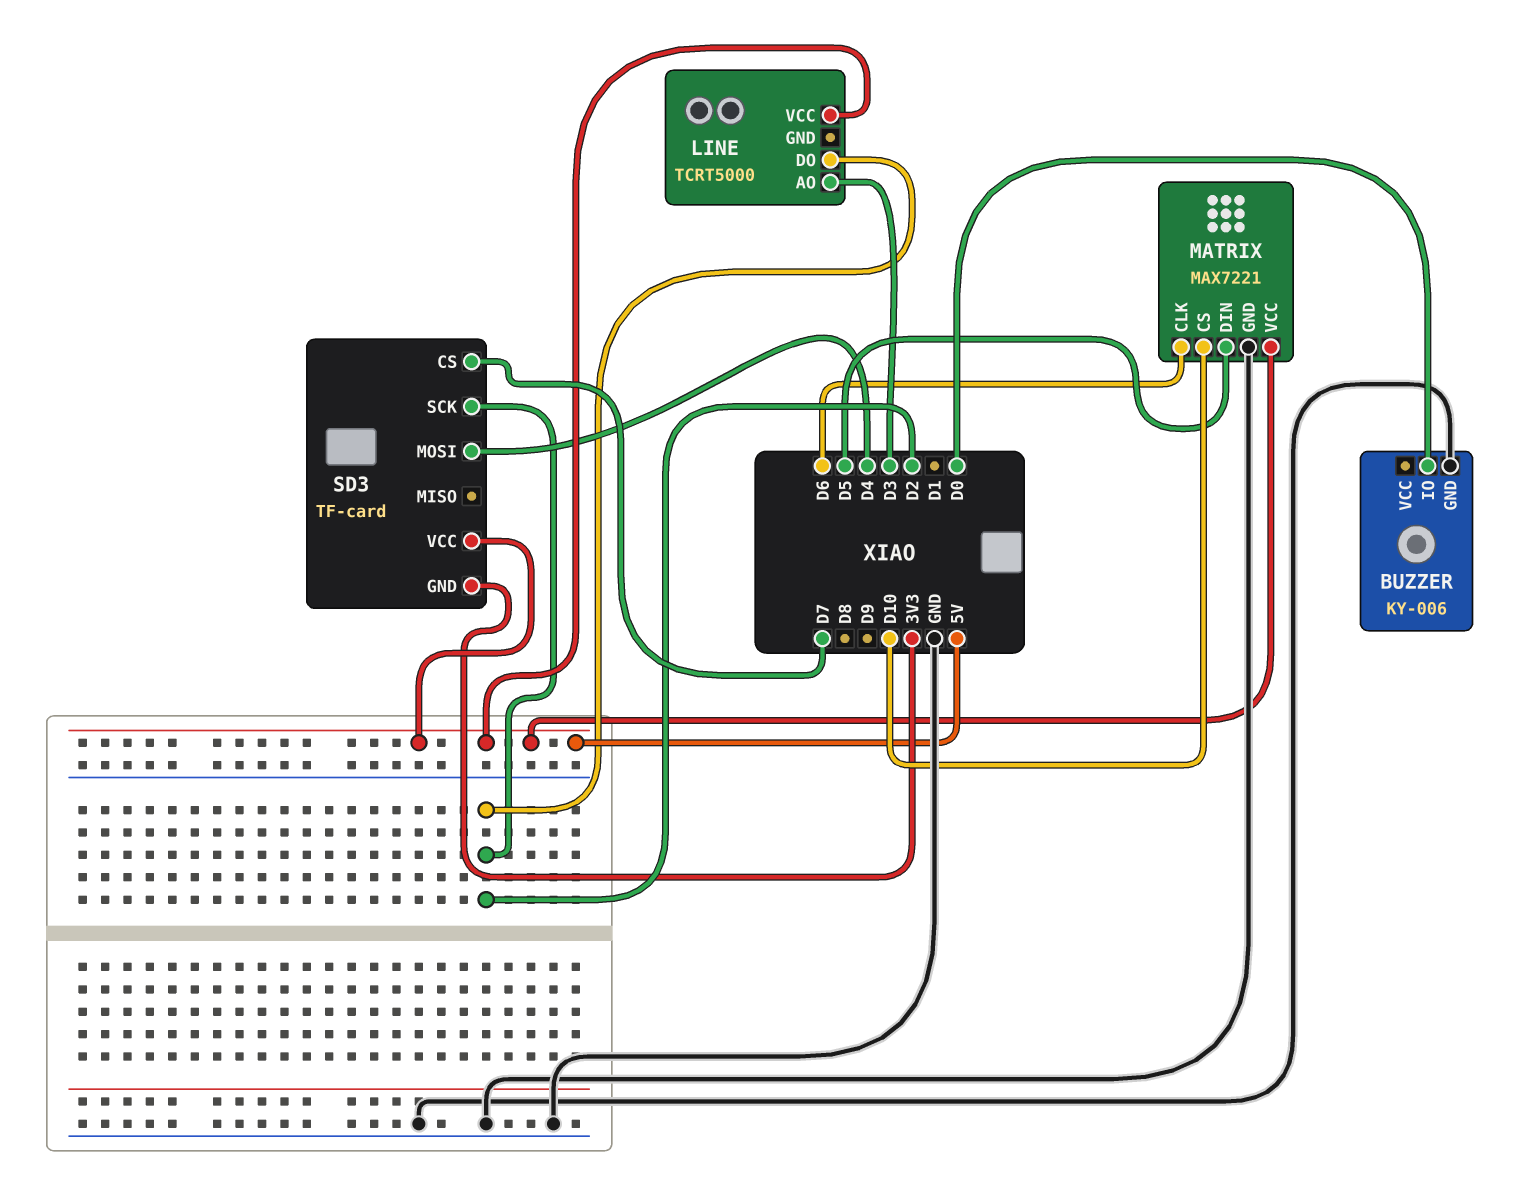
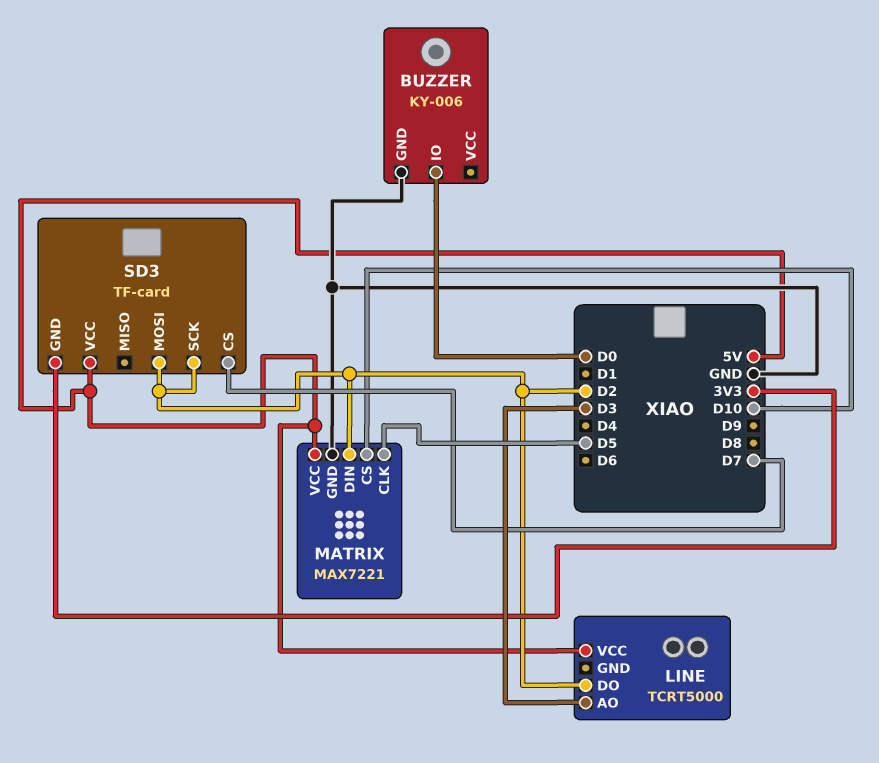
MATRIX pin CLK: D6 -> D5
MATRIX pin DIN: D5 -> D2
SD3 pin MOSI: D4 -> D2

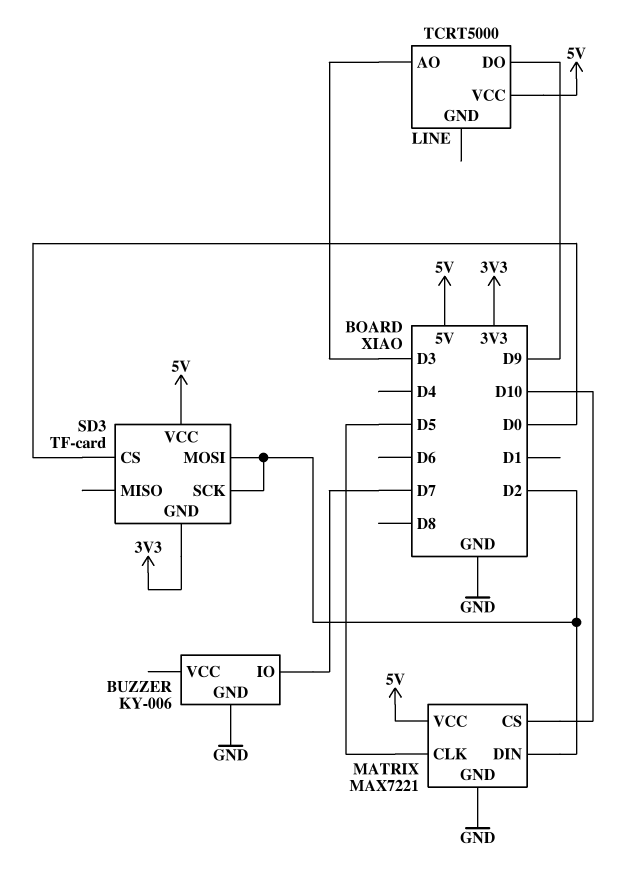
BUZZER pin IO: D0 -> D7
LINE pin DO: D2 -> D9
SD3 pin CS: D7 -> D0

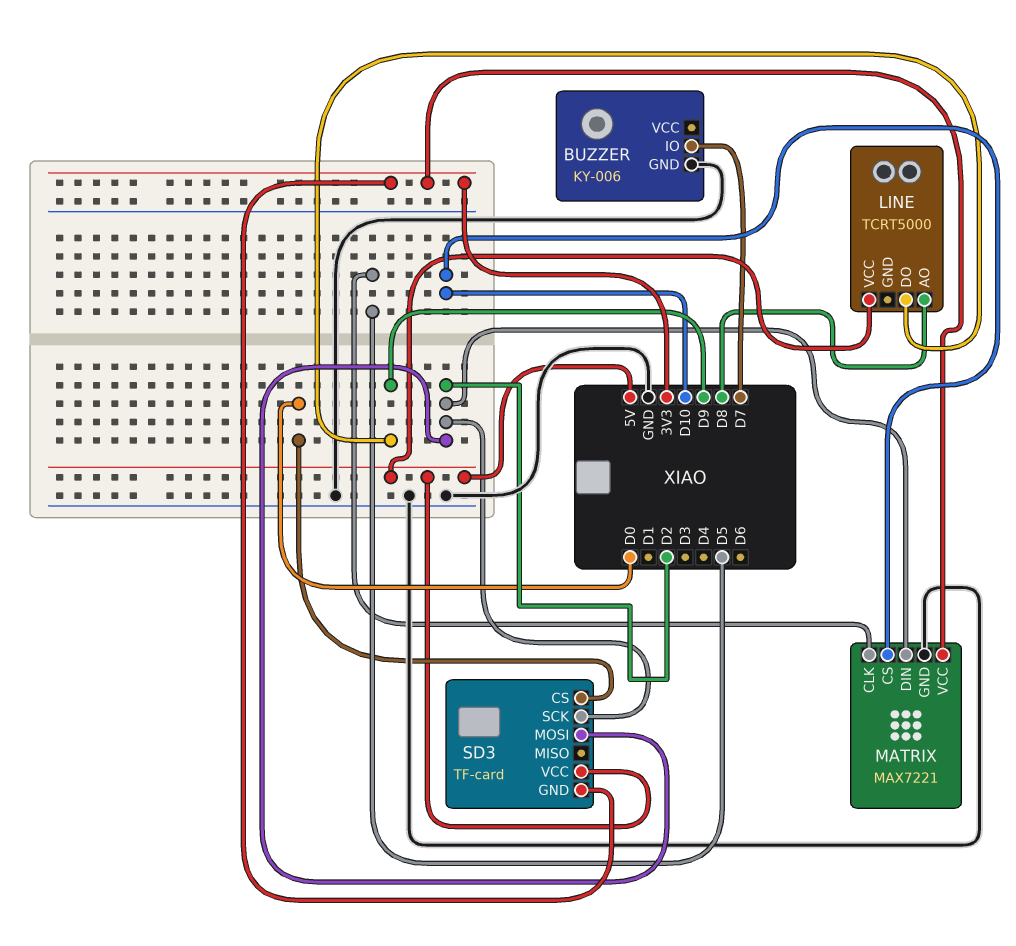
LINE pin AO: D3 -> D8
MATRIX pin VCC: 5V -> 3V3

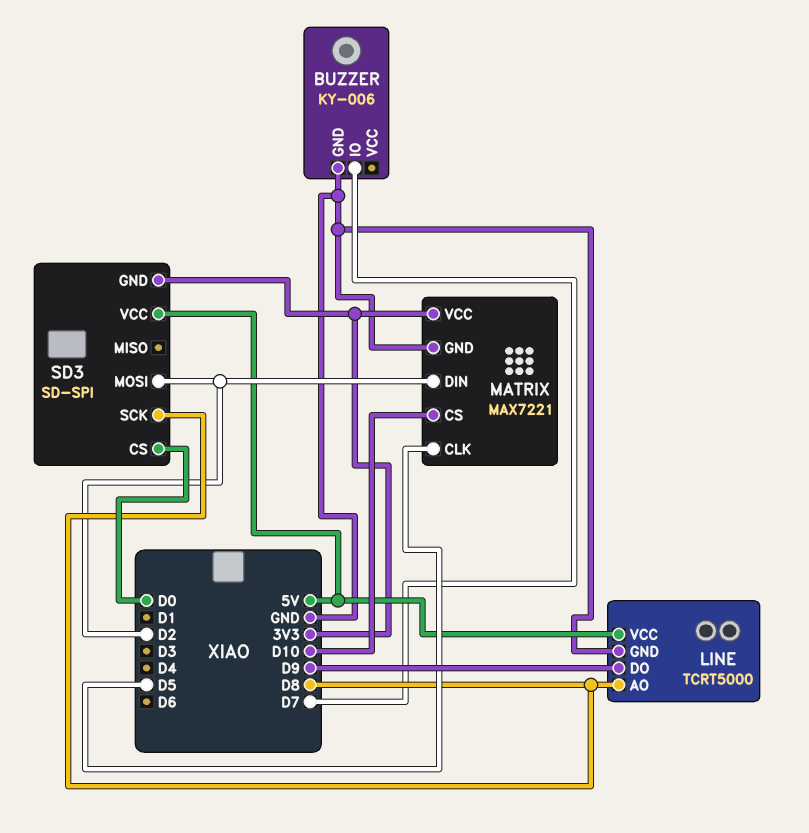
LINE pin GND: none -> GND
SD3: TF-card -> SD-SPI
SD3 pin SCK: D2 -> D8

